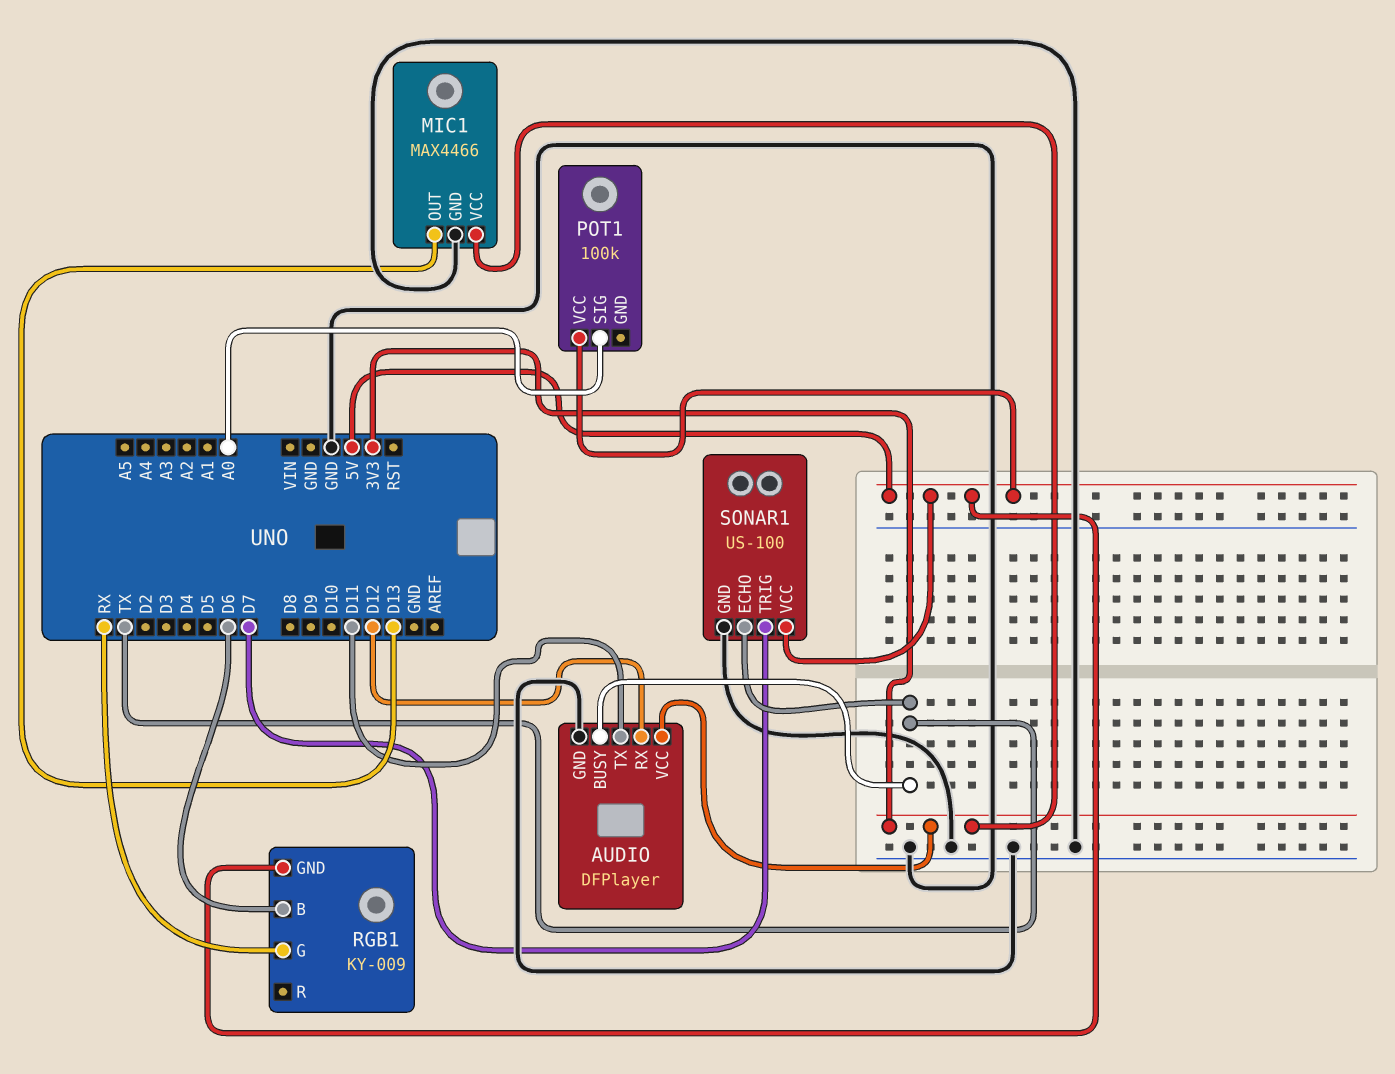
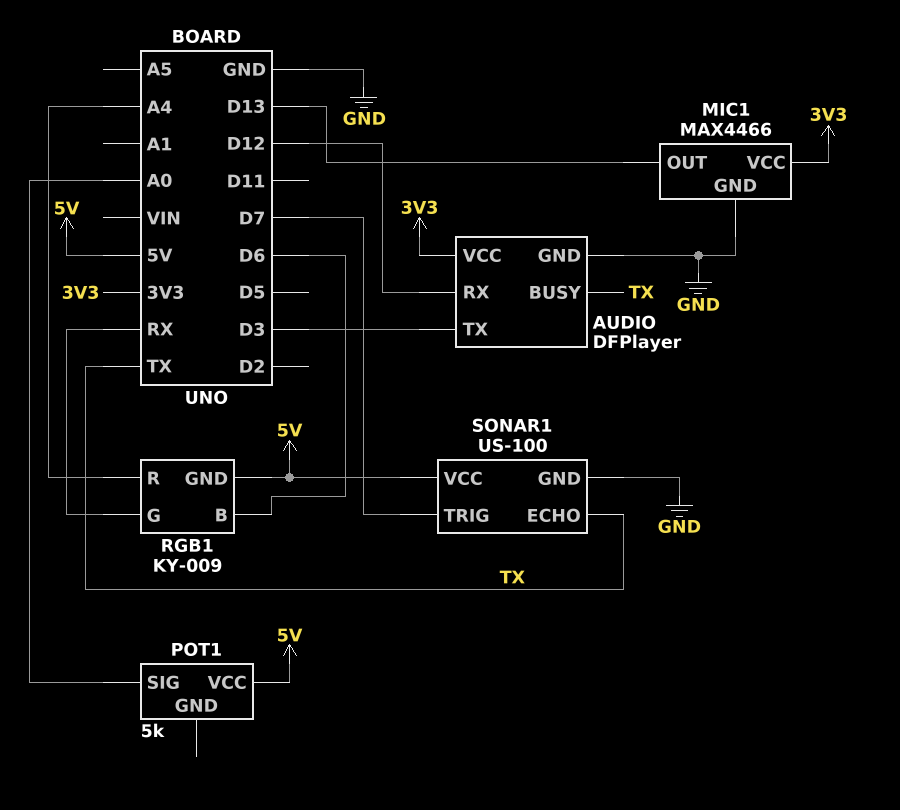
AUDIO pin TX: D11 -> D3
POT1: 100k -> 5k
RGB1 pin R: none -> A4

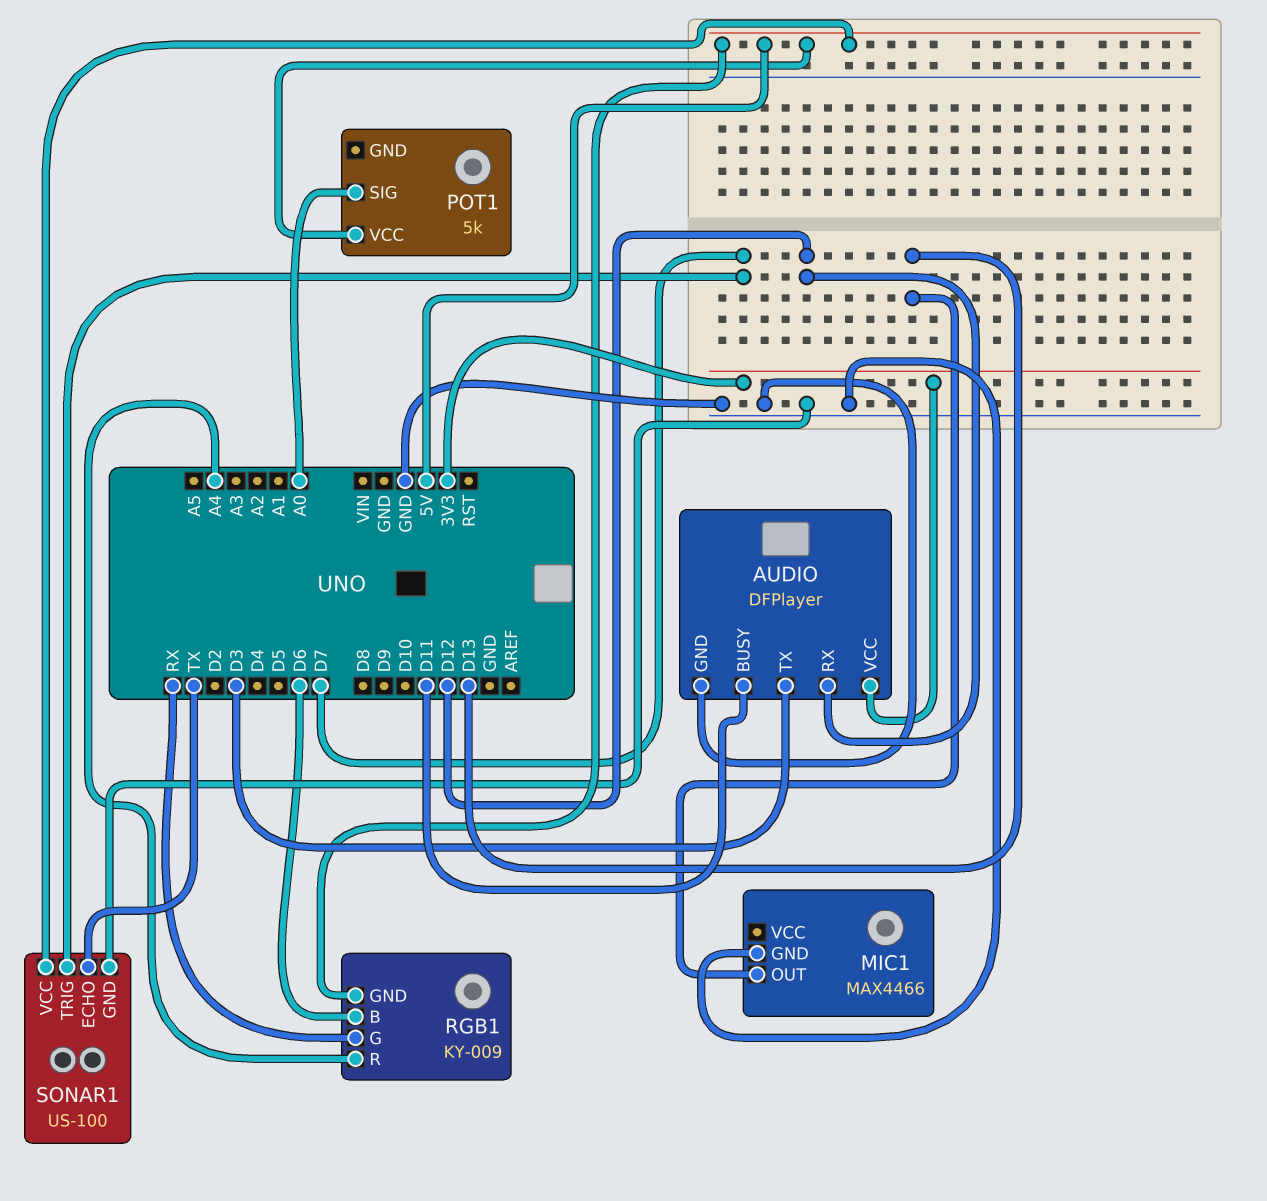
AUDIO pin BUSY: TX -> D11
MIC1 pin VCC: 3V3 -> none

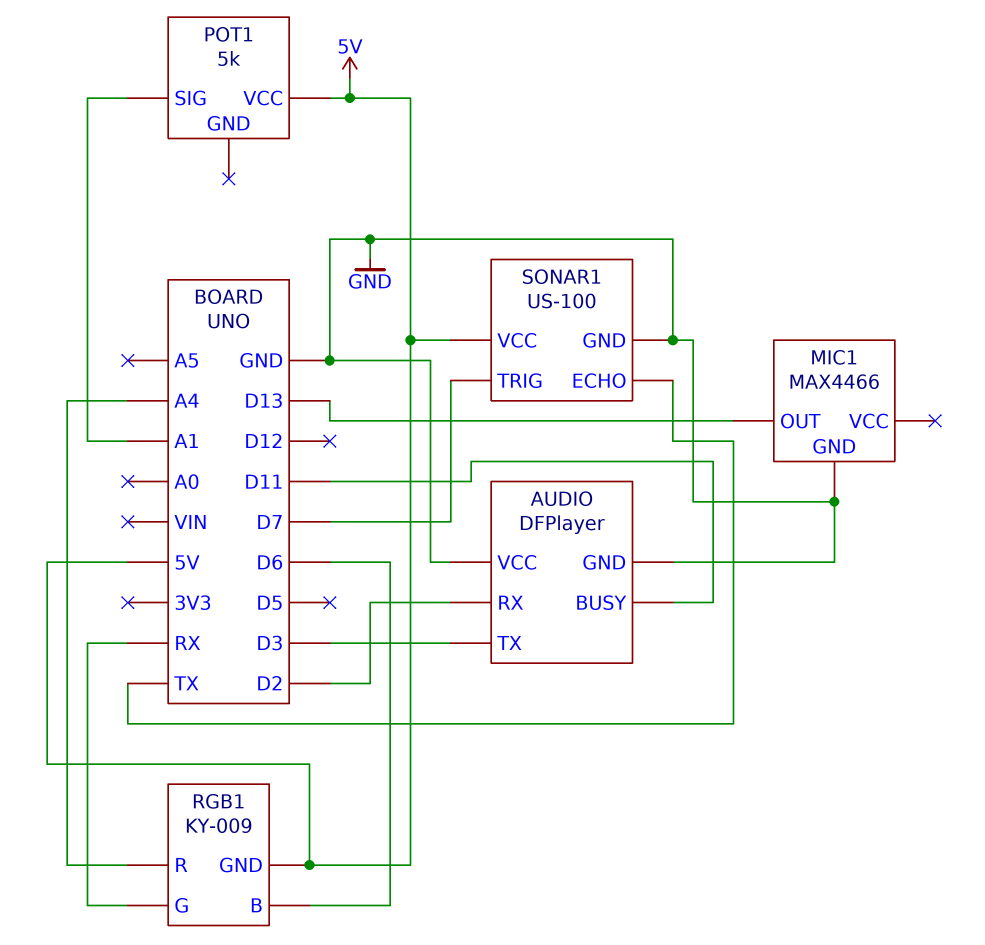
AUDIO pin RX: D12 -> D2
AUDIO pin VCC: 3V3 -> GND
POT1 pin SIG: A0 -> A1

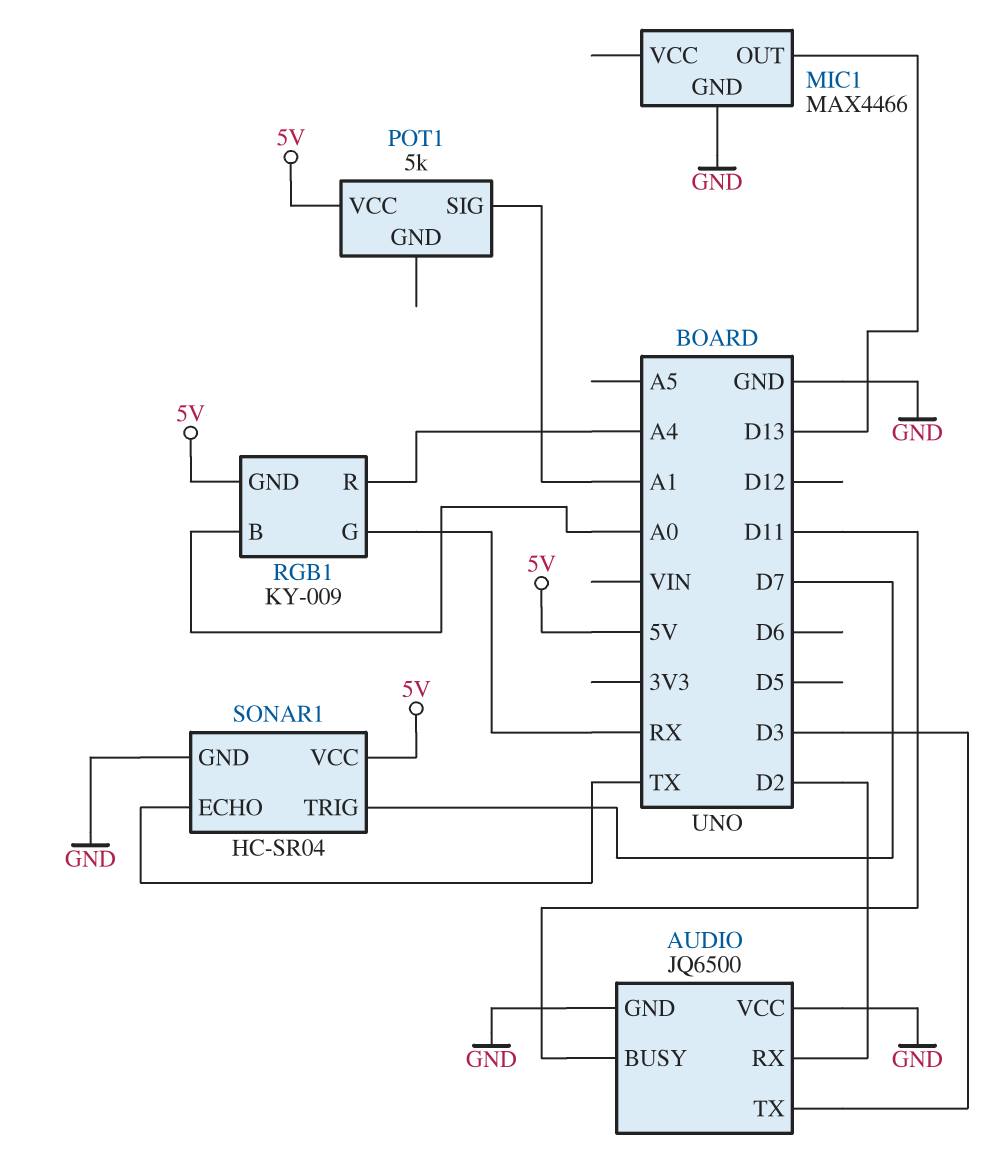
AUDIO: DFPlayer -> JQ6500
RGB1 pin B: D6 -> A0
SONAR1: US-100 -> HC-SR04

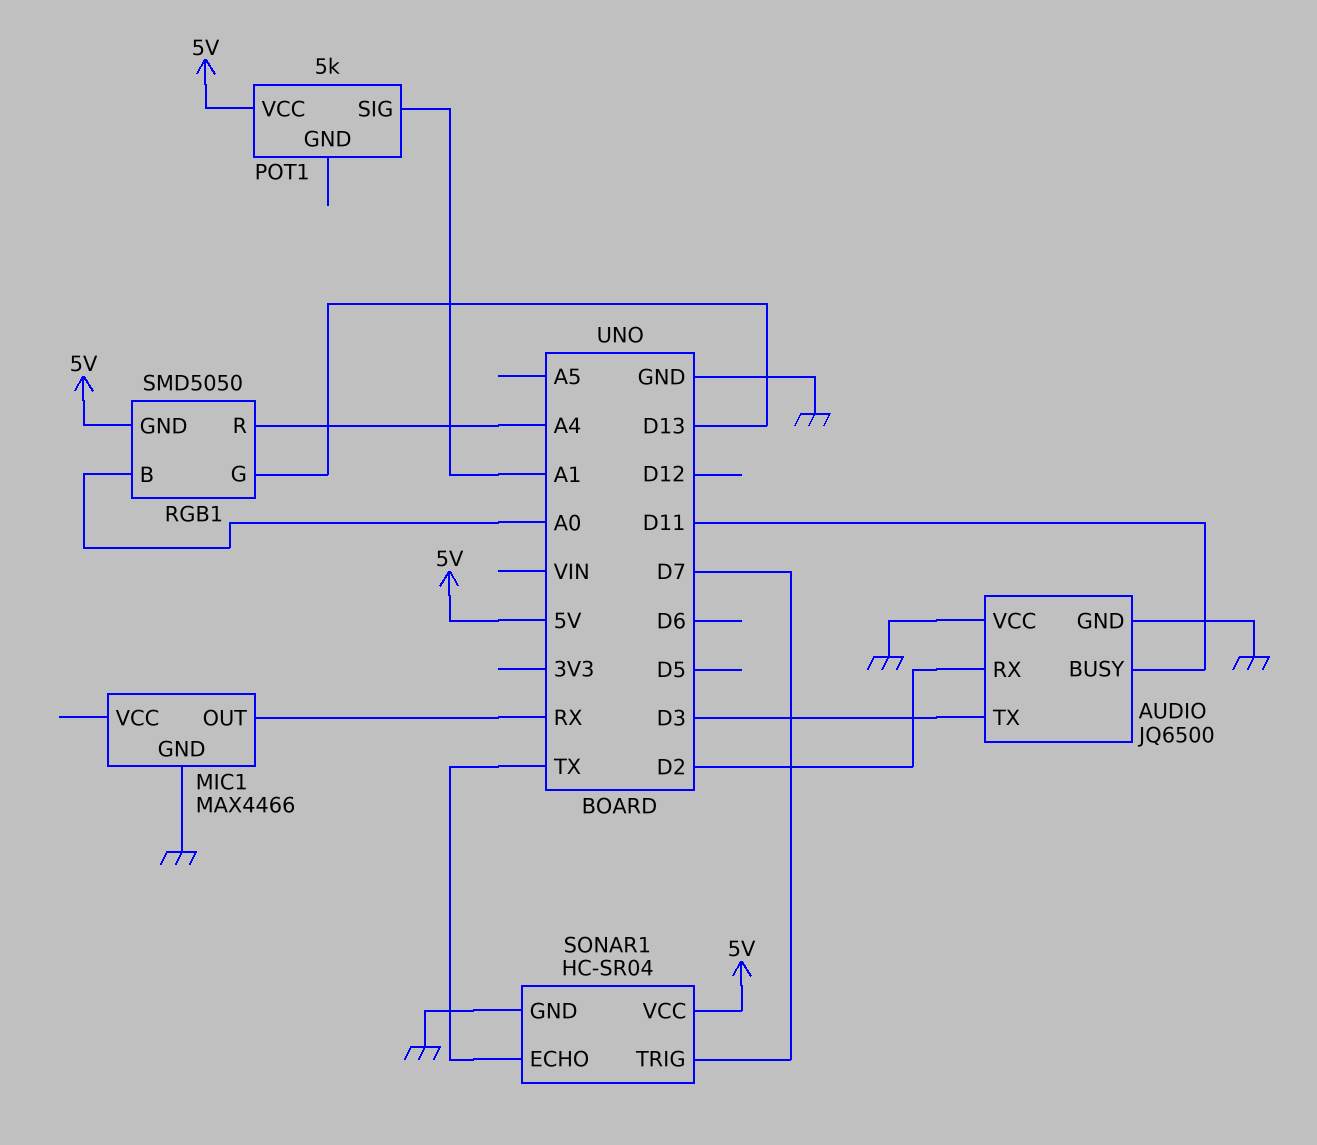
MIC1 pin OUT: D13 -> RX
RGB1: KY-009 -> SMD5050
RGB1 pin G: RX -> D13

